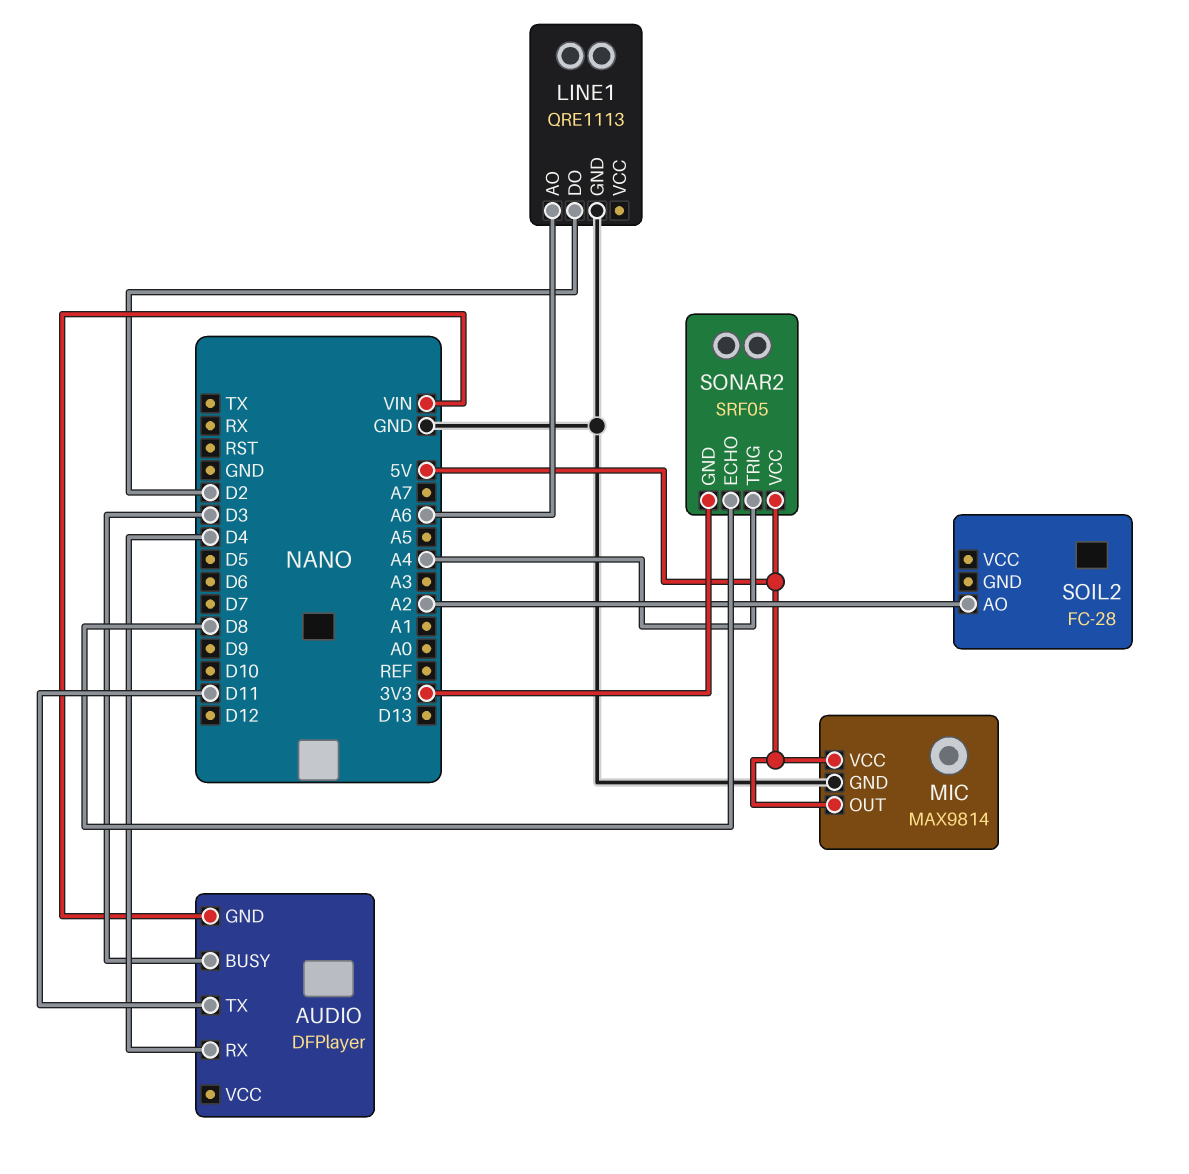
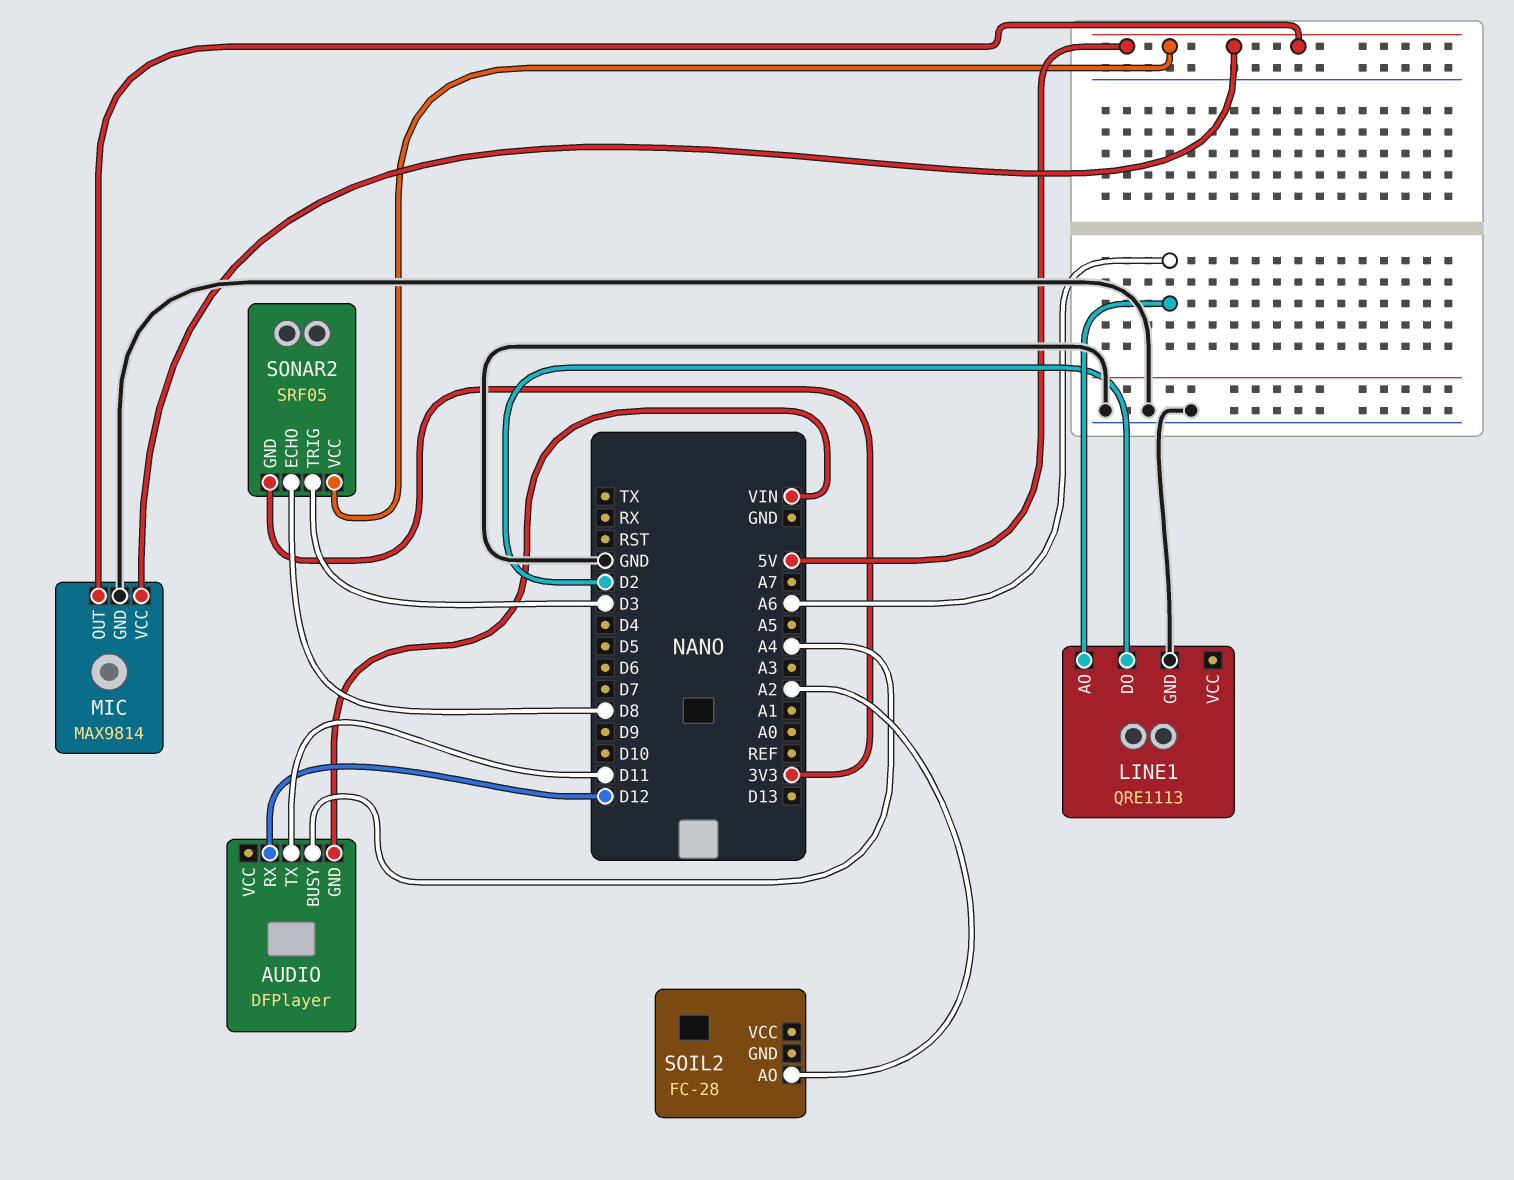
AUDIO pin BUSY: D3 -> A4
AUDIO pin RX: D4 -> D12
SONAR2 pin TRIG: A4 -> D3

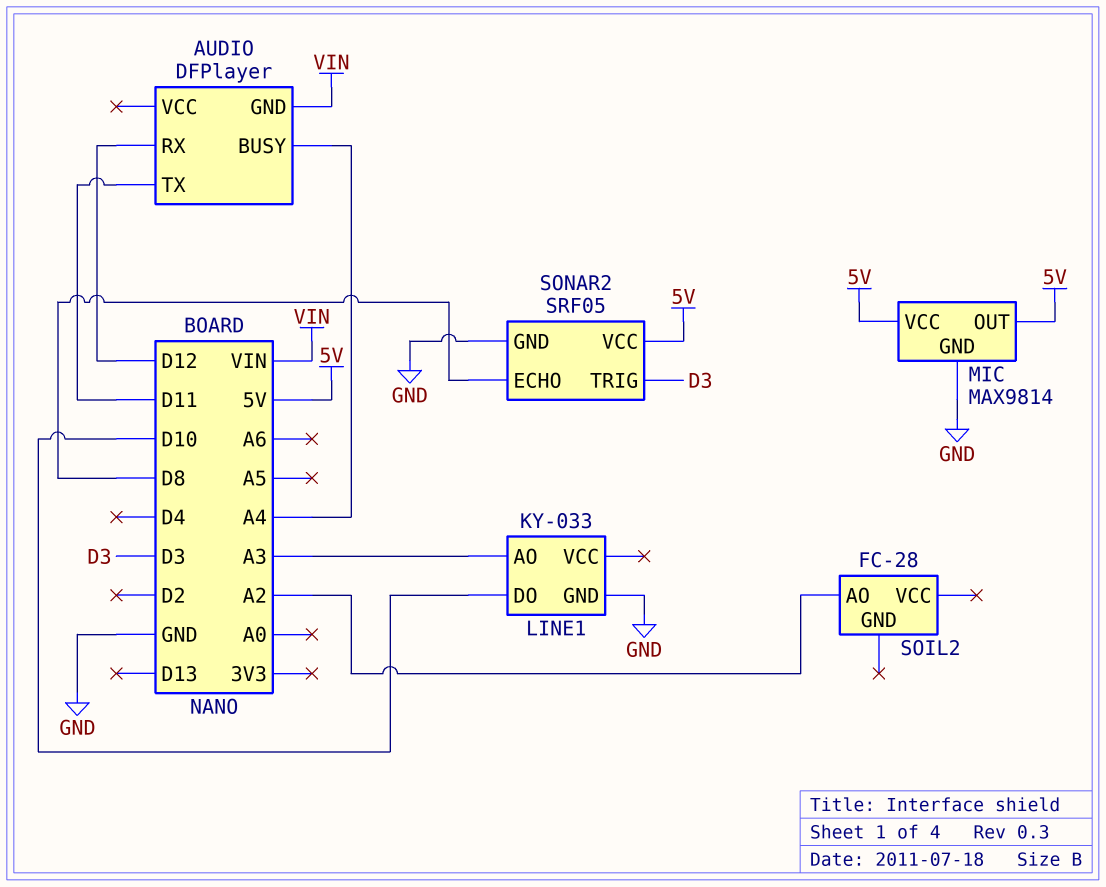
LINE1: QRE1113 -> KY-033
LINE1 pin AO: A6 -> A3
LINE1 pin DO: D2 -> D10
SONAR2 pin GND: 3V3 -> GND

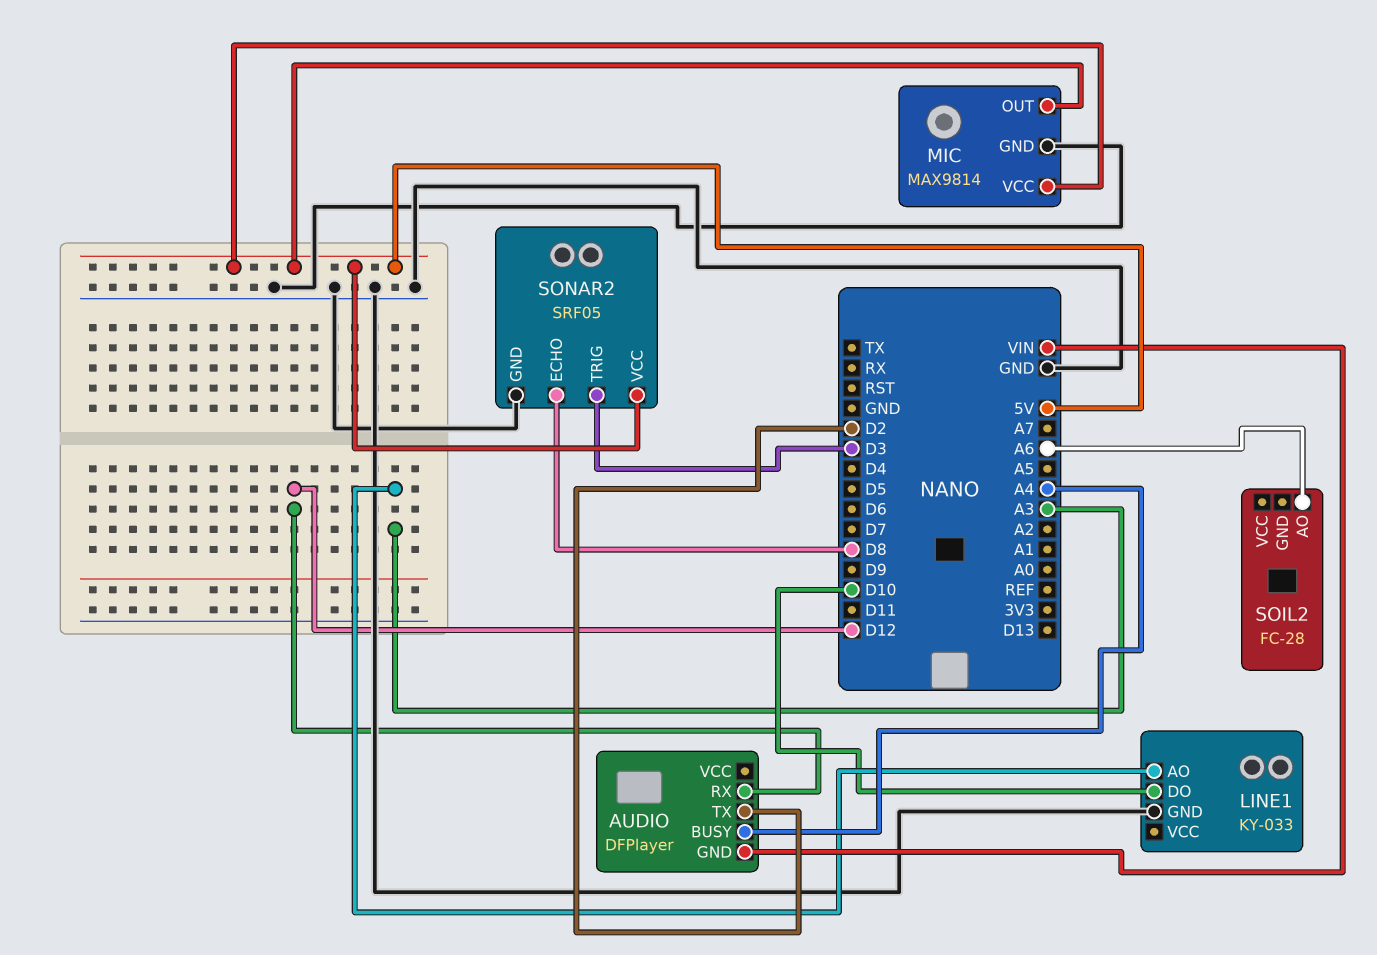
AUDIO pin TX: D11 -> D2
SOIL2 pin AO: A2 -> A6

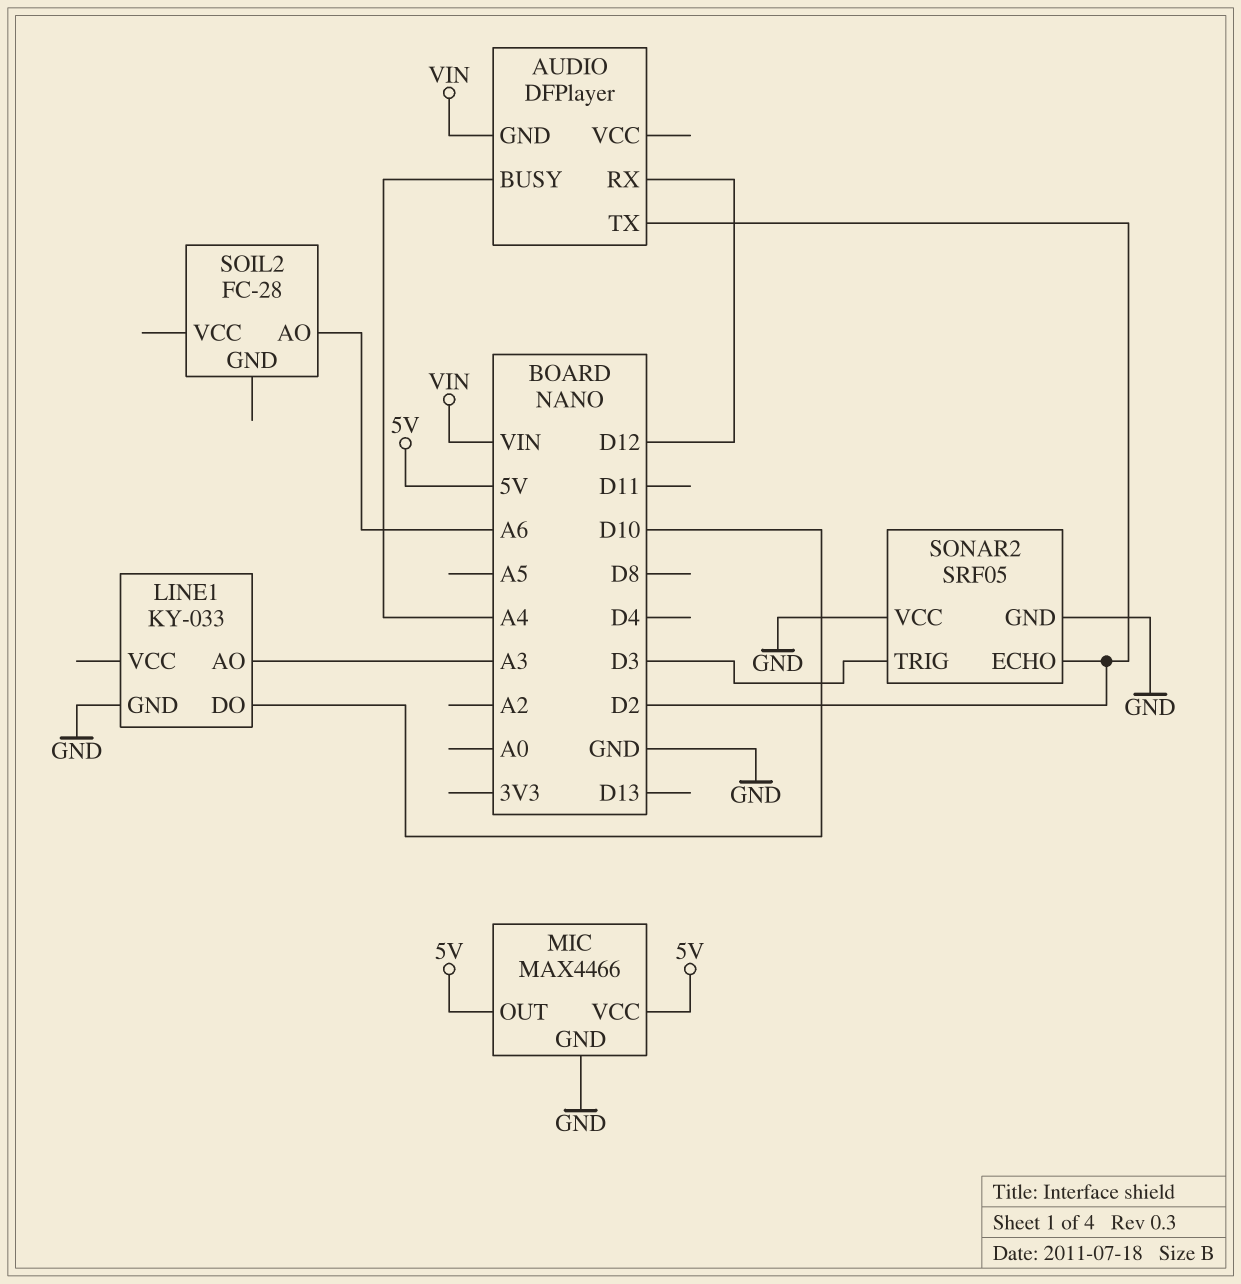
MIC: MAX9814 -> MAX4466
SONAR2 pin ECHO: D8 -> D2
SONAR2 pin VCC: 5V -> GND

